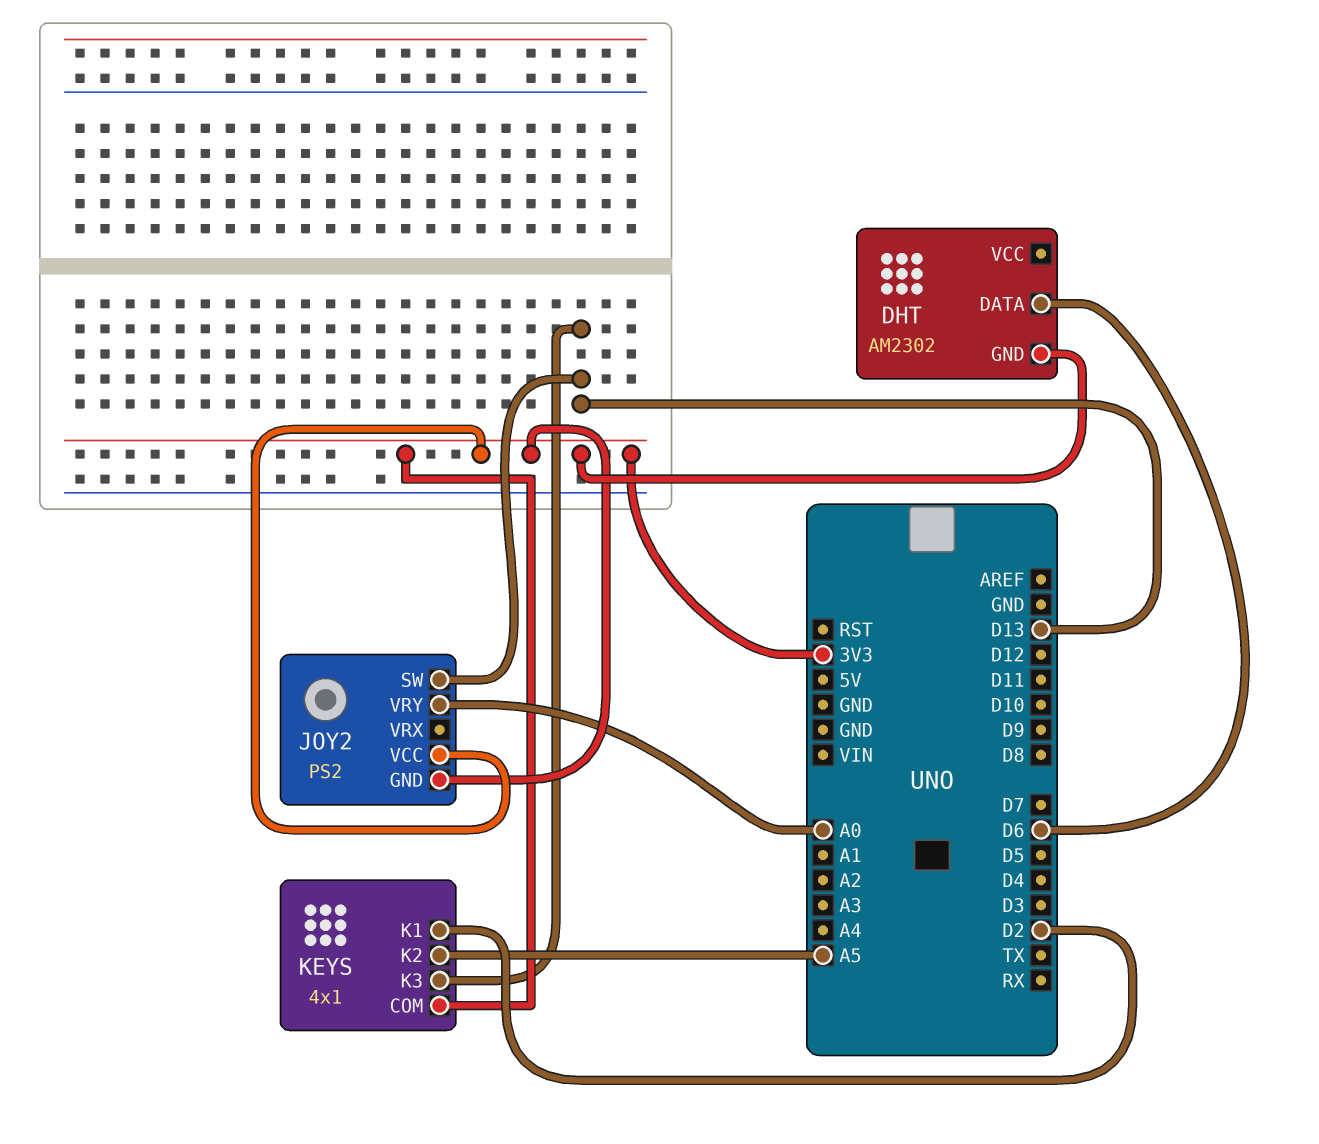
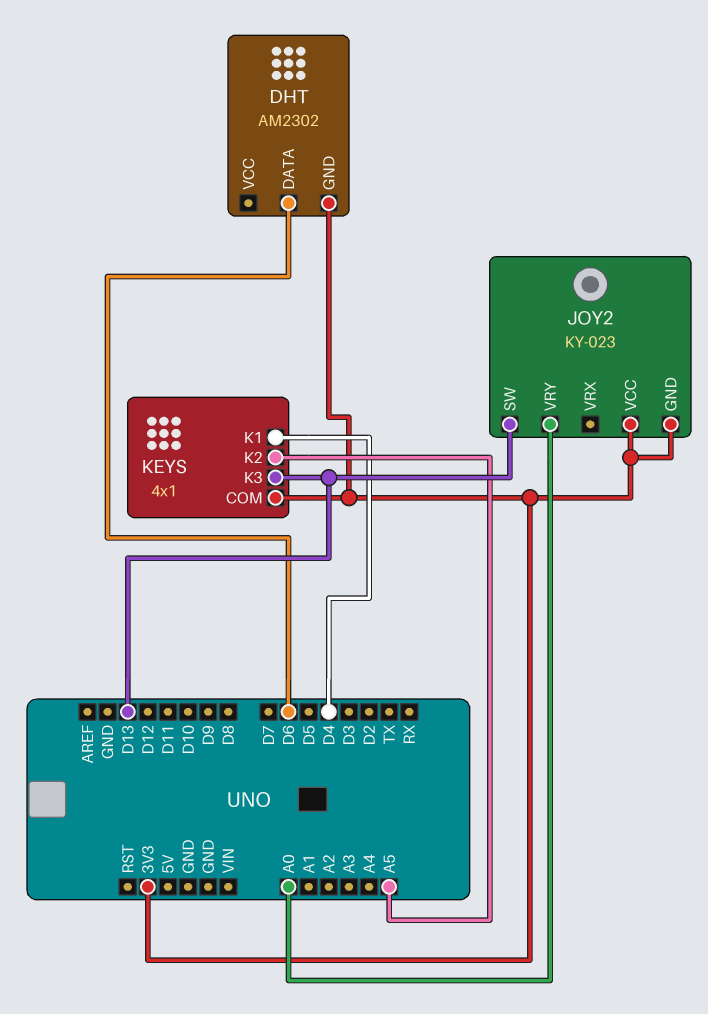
JOY2: PS2 -> KY-023
KEYS pin K1: D2 -> D4

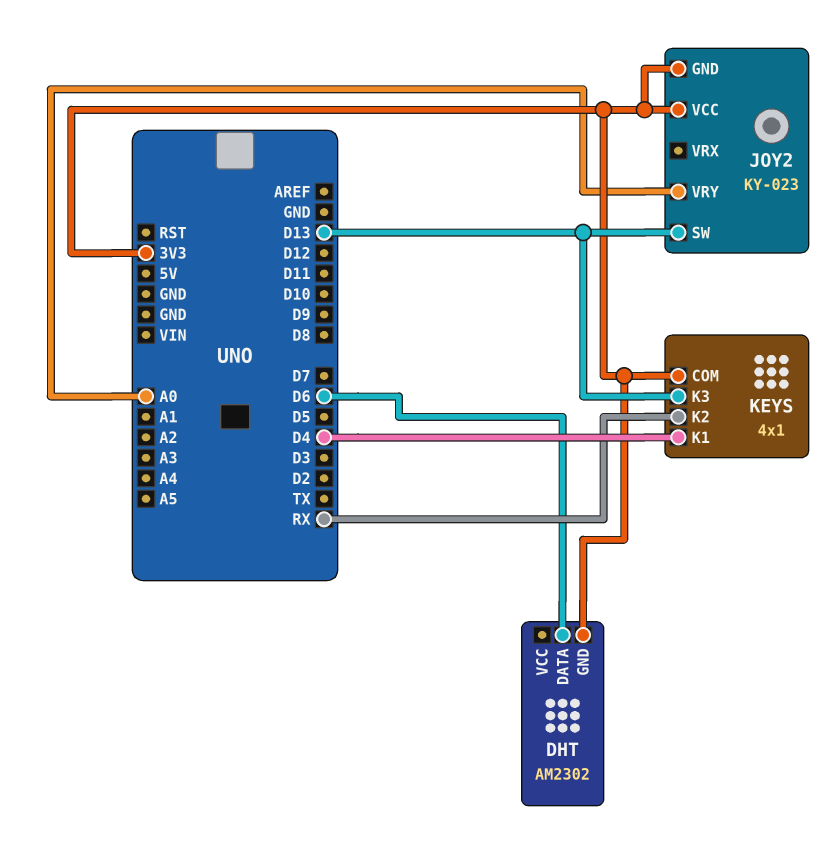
KEYS pin K2: A5 -> RX

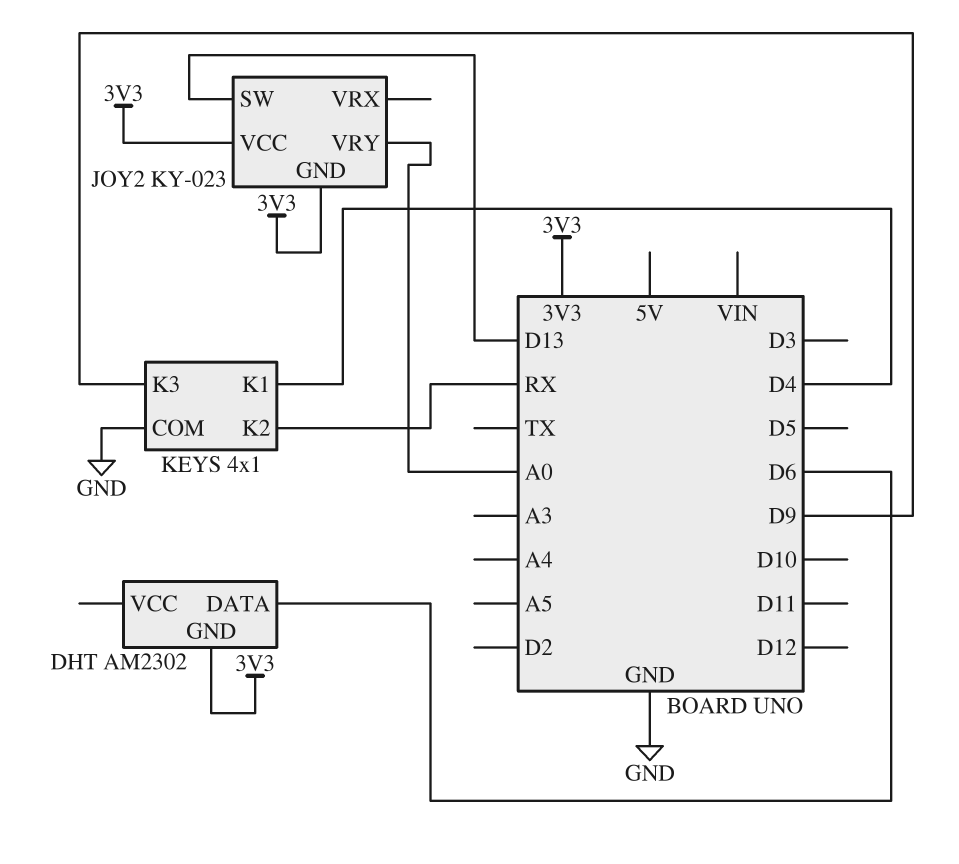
KEYS pin COM: 3V3 -> GND
KEYS pin K3: D13 -> D9

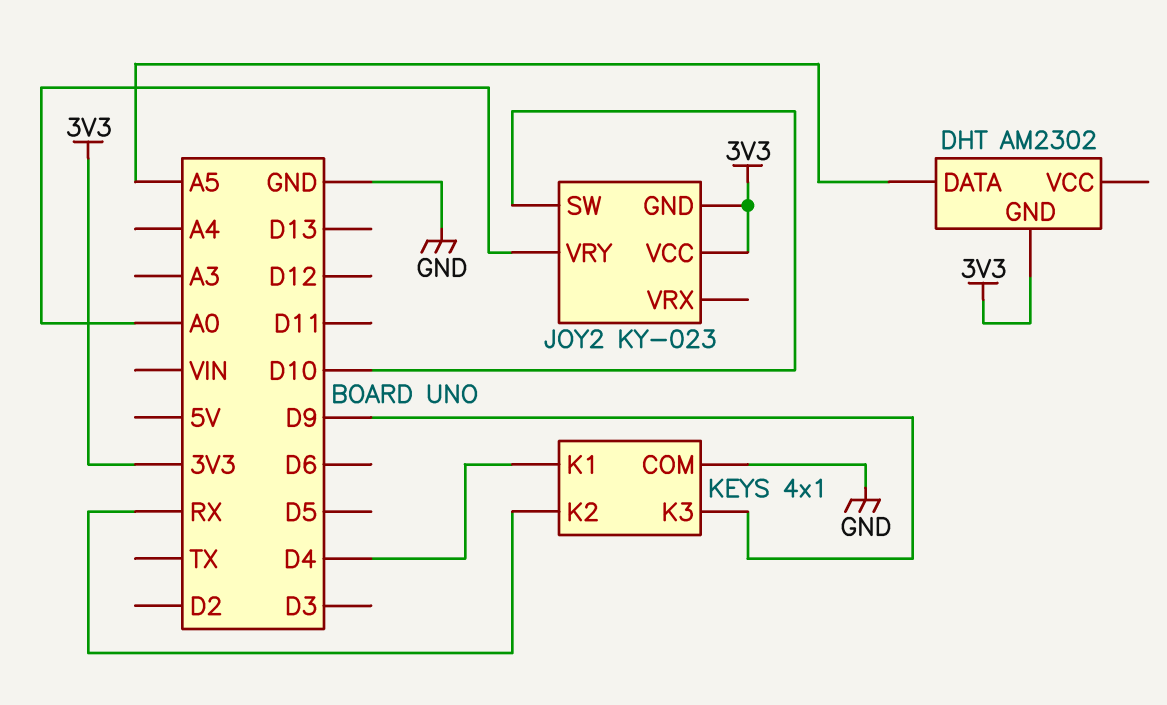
DHT pin DATA: D6 -> A5
JOY2 pin SW: D13 -> D10

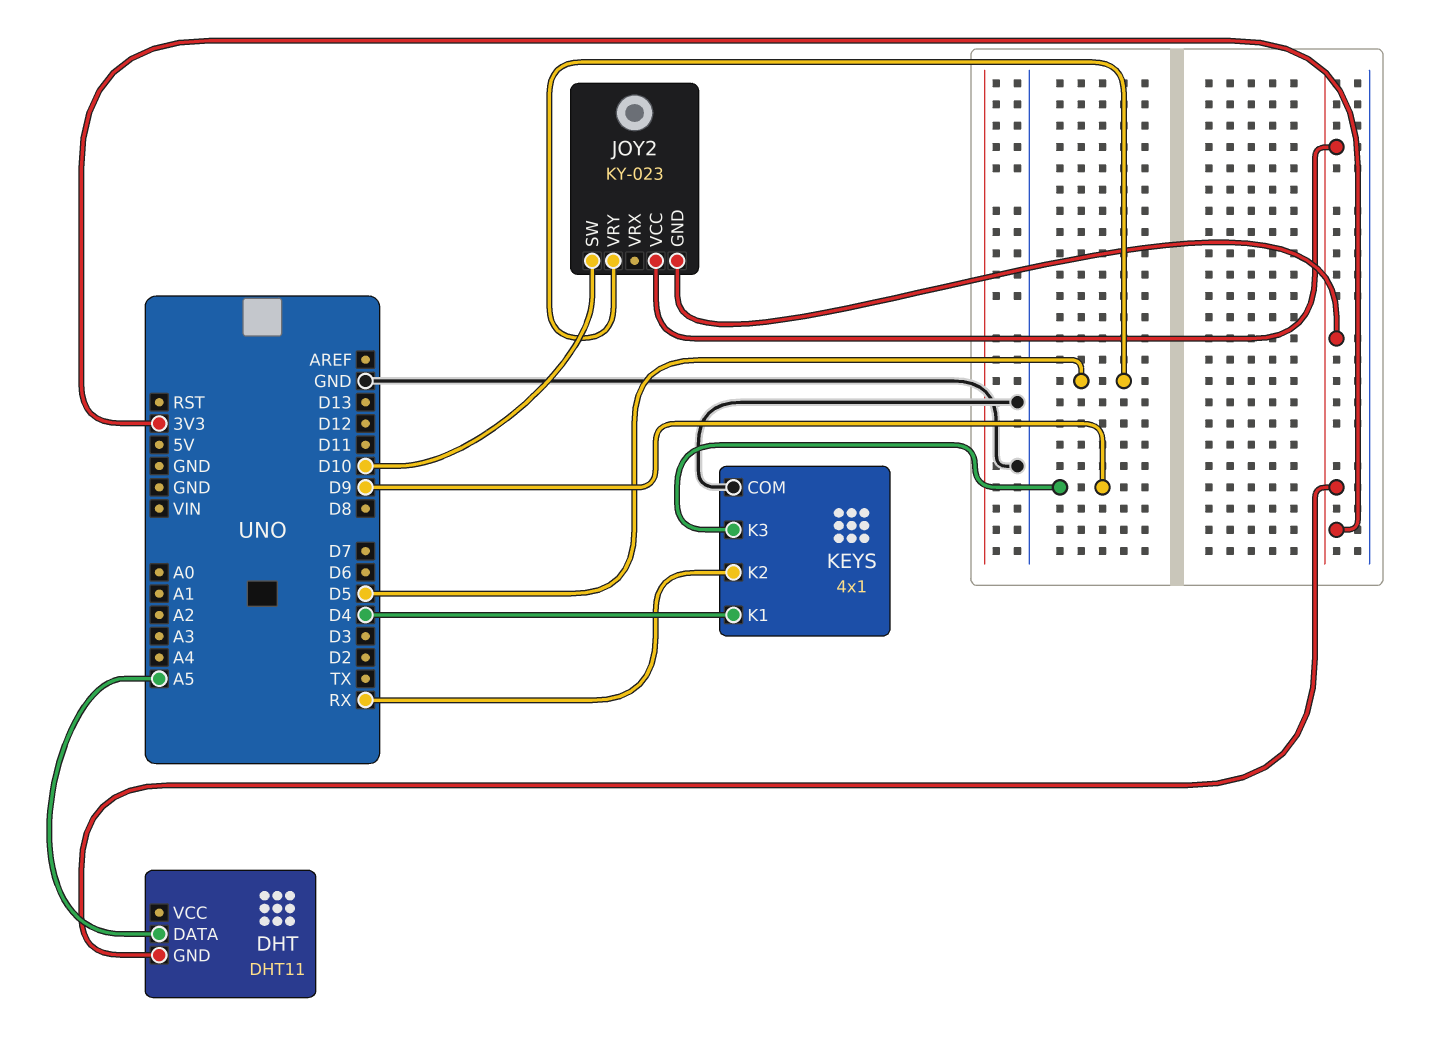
DHT: AM2302 -> DHT11
JOY2 pin VRY: A0 -> D5

